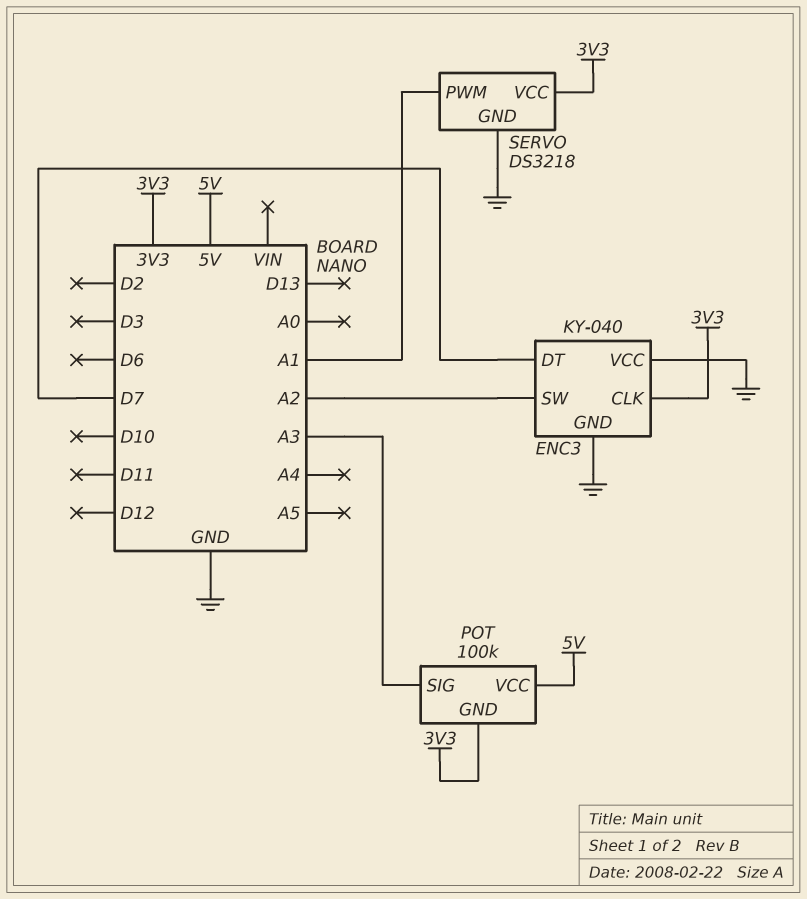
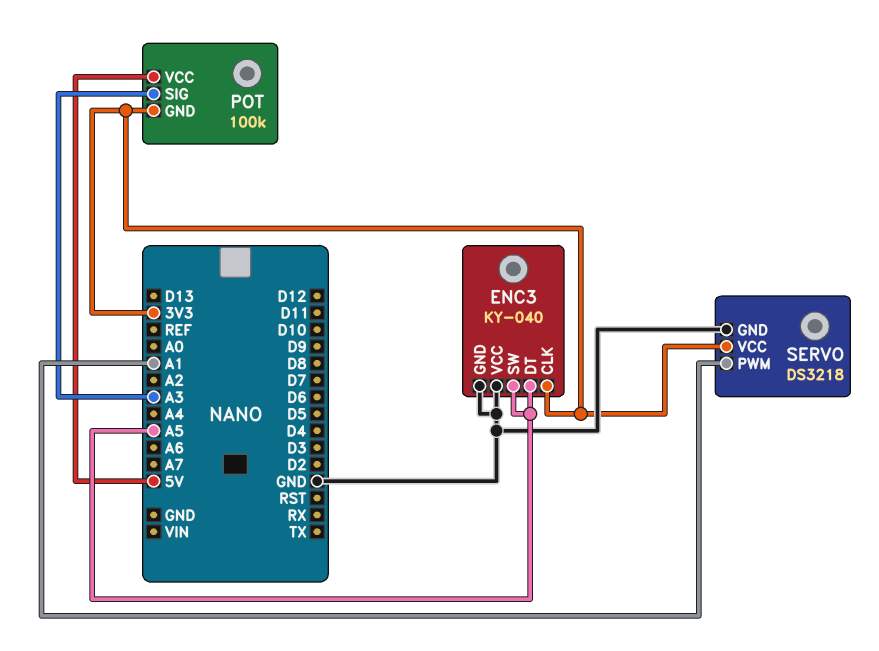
ENC3 pin DT: D7 -> A5
ENC3 pin SW: A2 -> A5

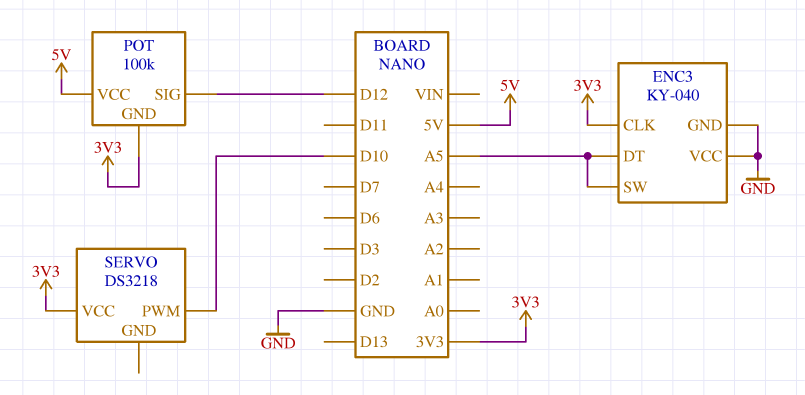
POT pin SIG: A3 -> D12
SERVO pin GND: GND -> none
SERVO pin PWM: A1 -> D10

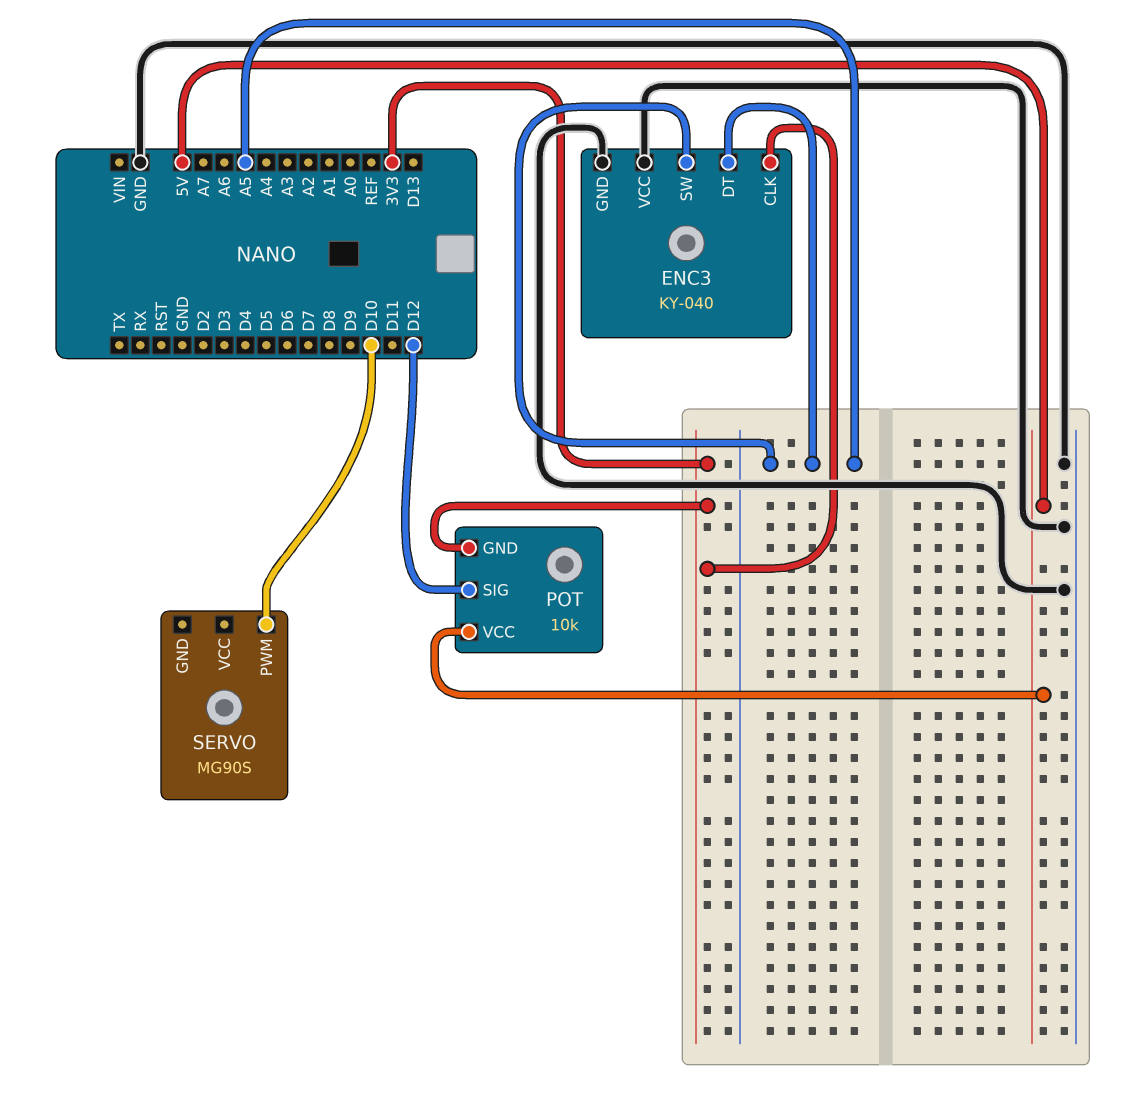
POT: 100k -> 10k
SERVO: DS3218 -> MG90S
SERVO pin VCC: 3V3 -> none

